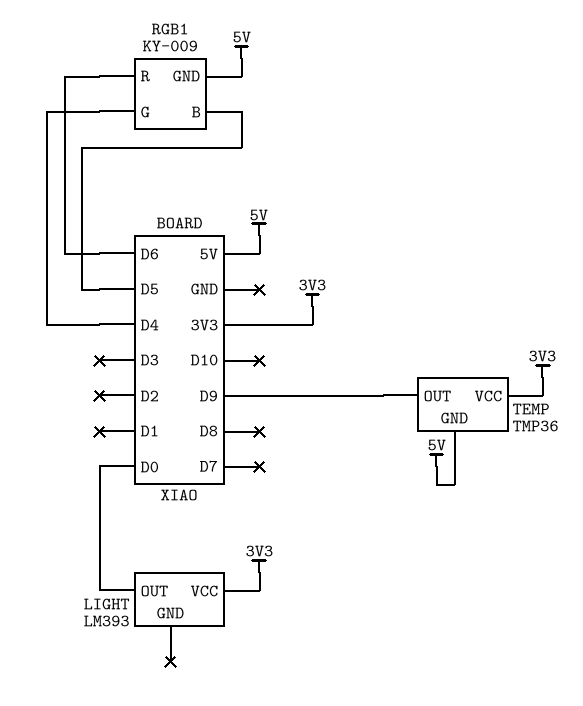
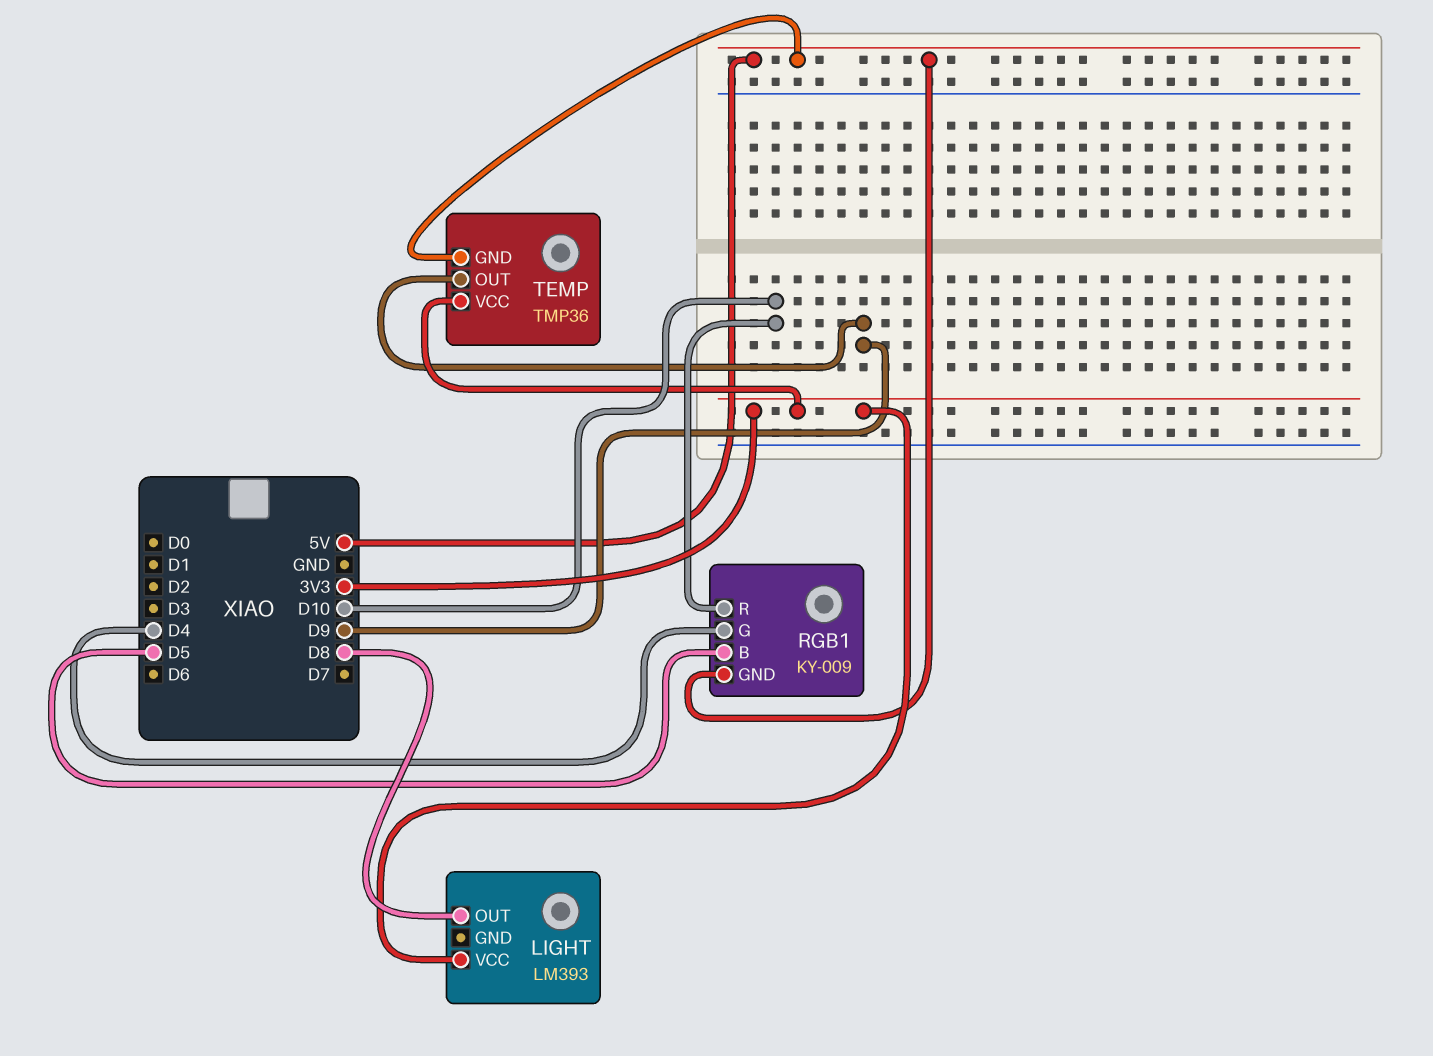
LIGHT pin OUT: D0 -> D8
RGB1 pin R: D6 -> D10

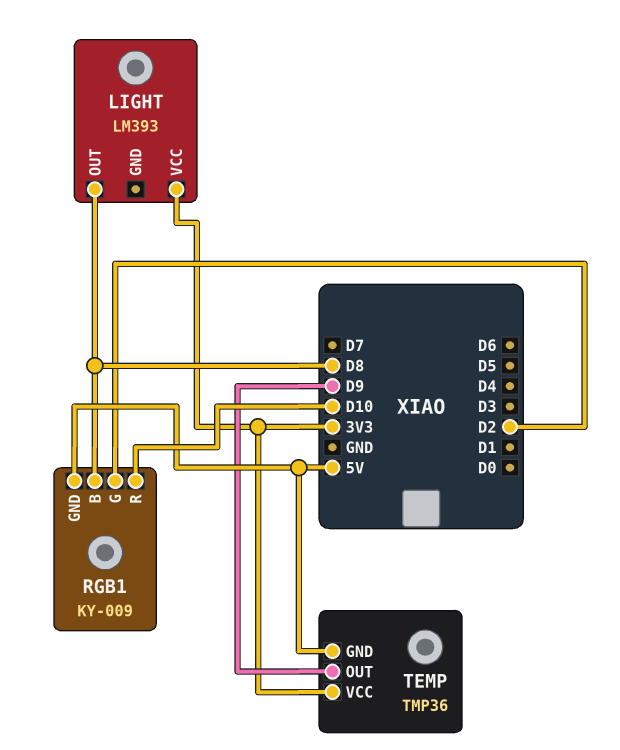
RGB1 pin B: D5 -> D8
RGB1 pin G: D4 -> D2

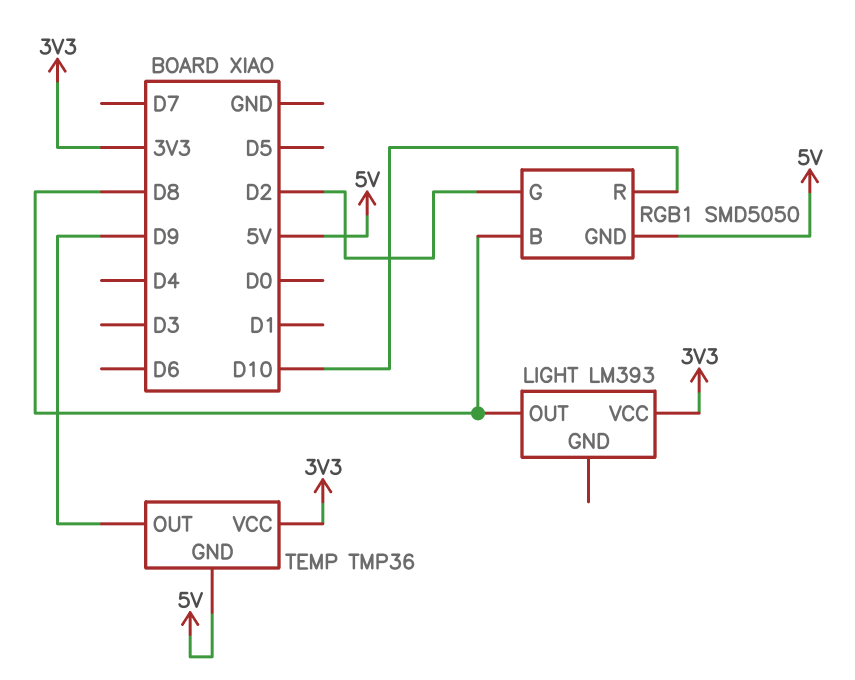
RGB1: KY-009 -> SMD5050

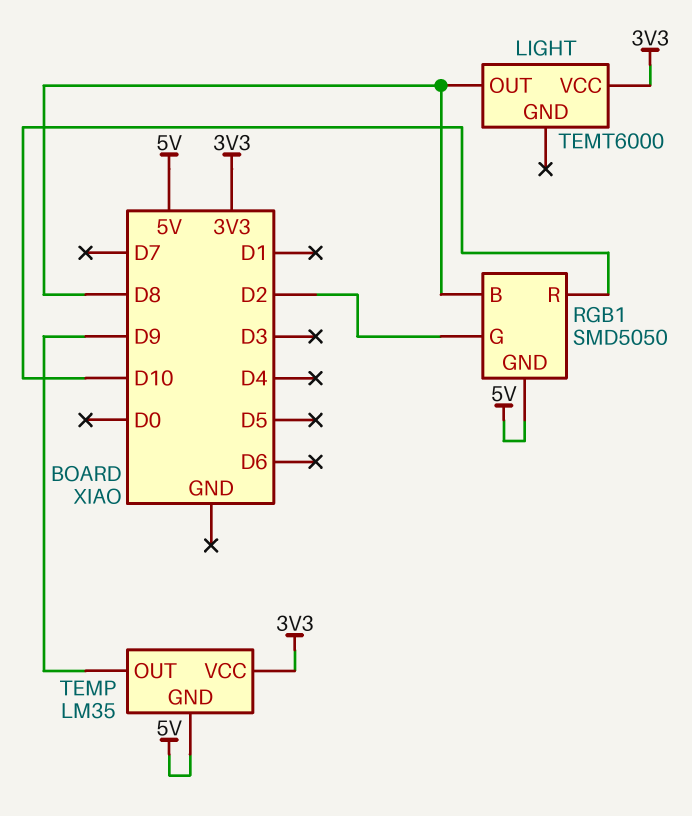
LIGHT: LM393 -> TEMT6000
TEMP: TMP36 -> LM35

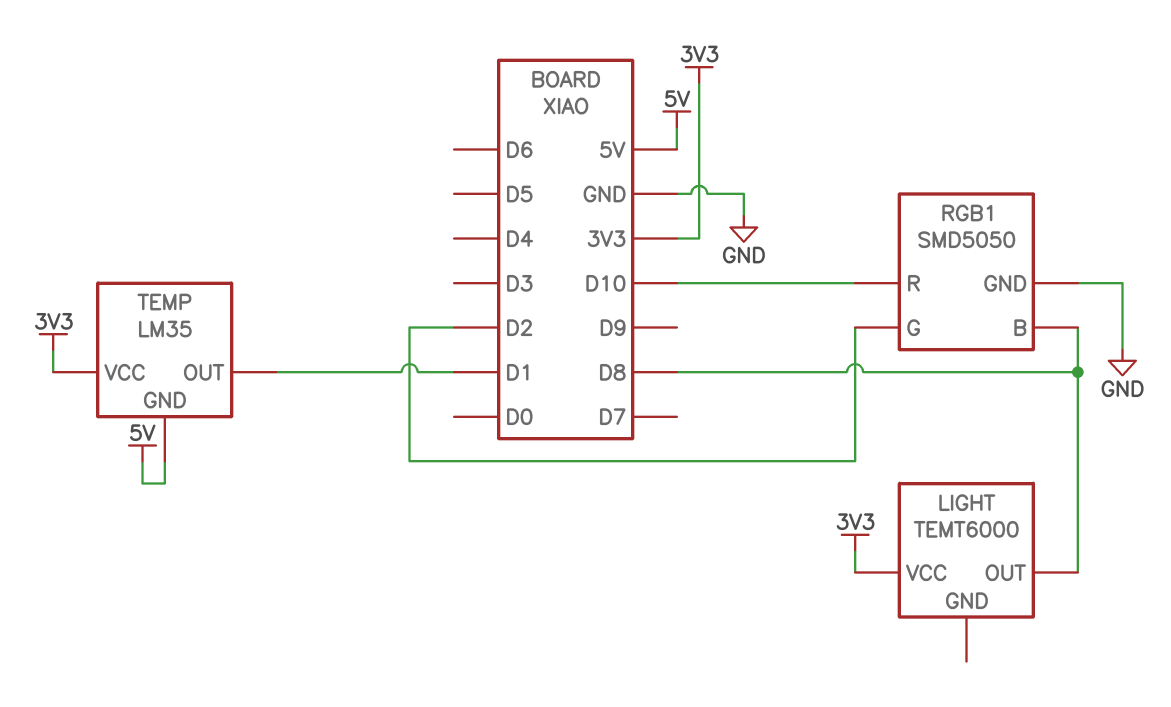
RGB1 pin GND: 5V -> GND
TEMP pin OUT: D9 -> D1

